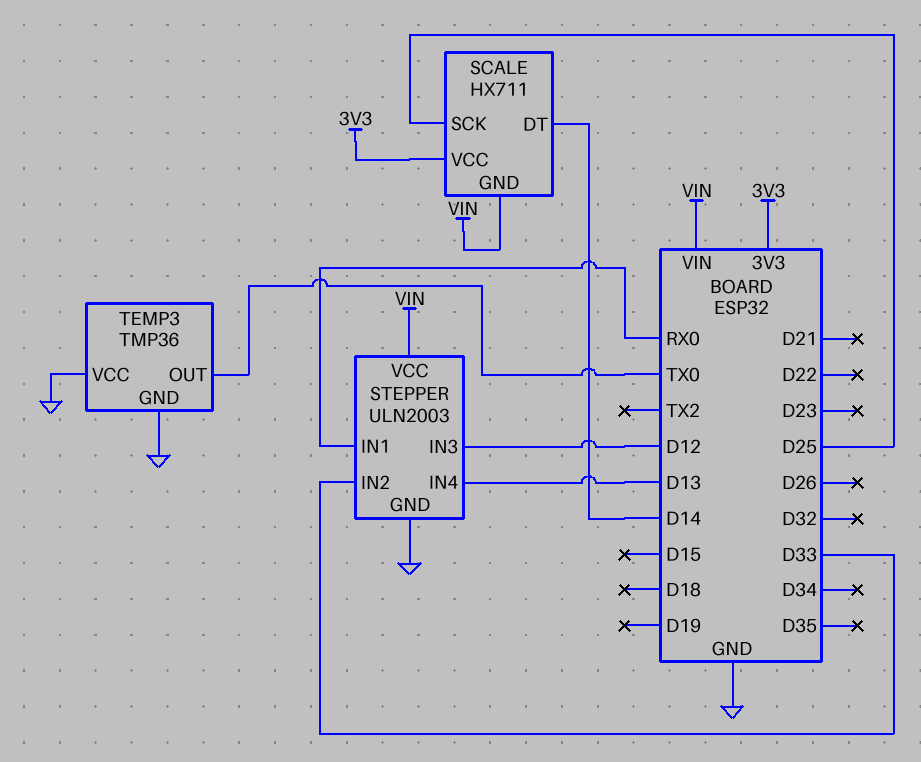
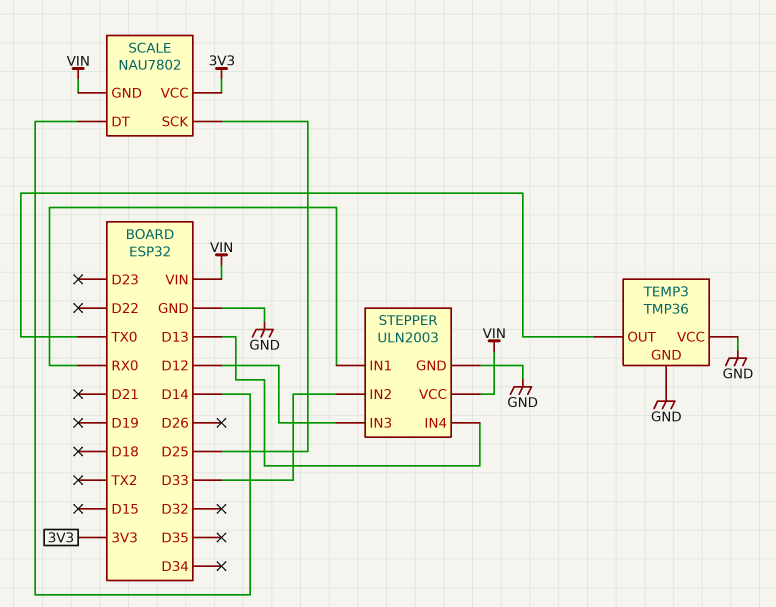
SCALE: HX711 -> NAU7802

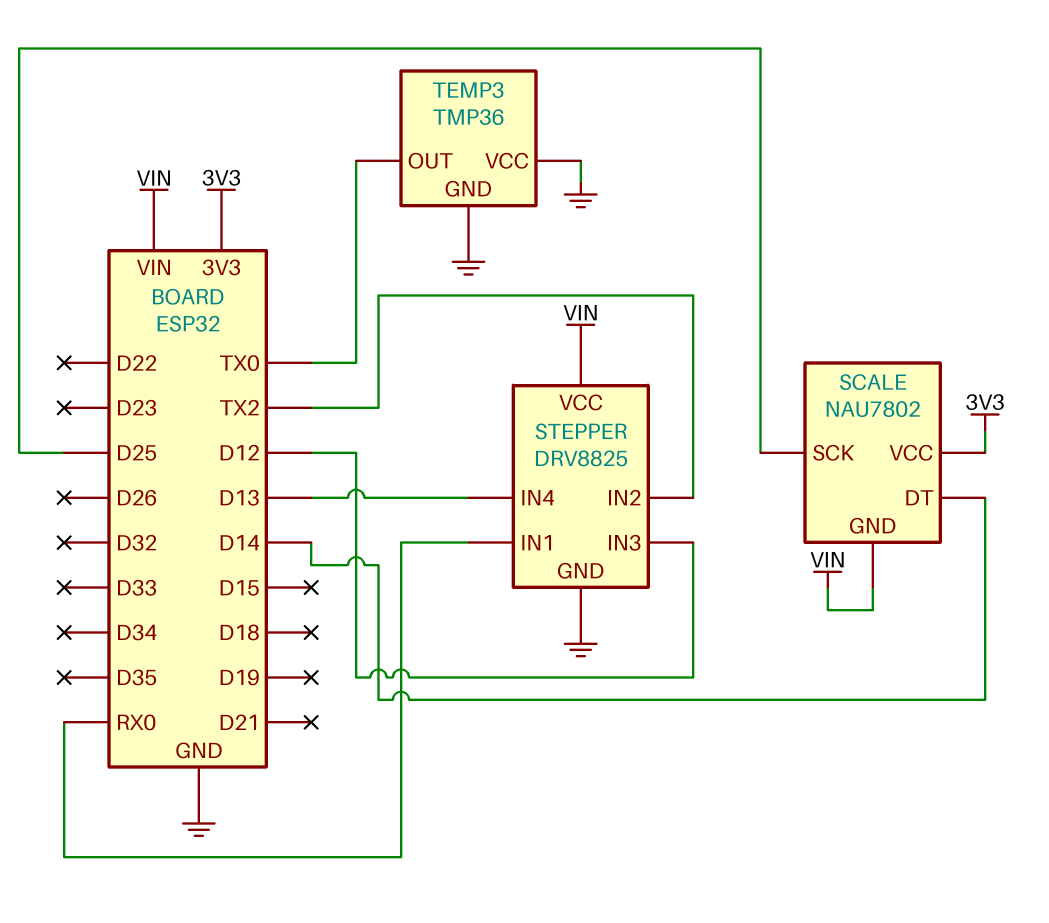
STEPPER: ULN2003 -> DRV8825
STEPPER pin IN2: D33 -> TX2

